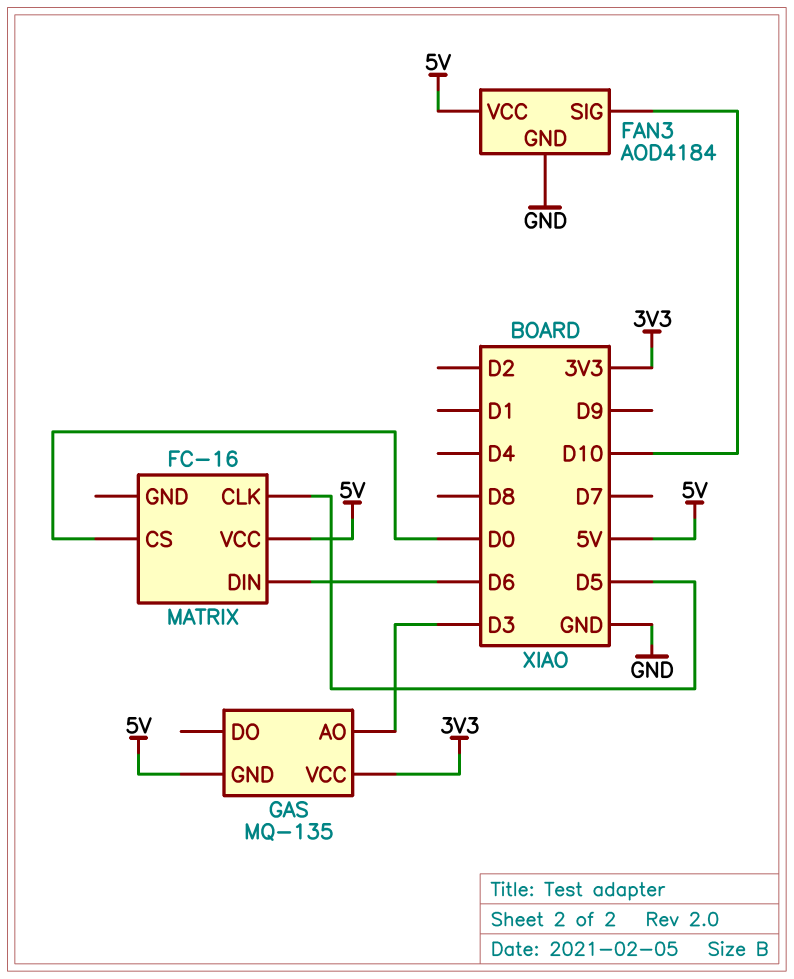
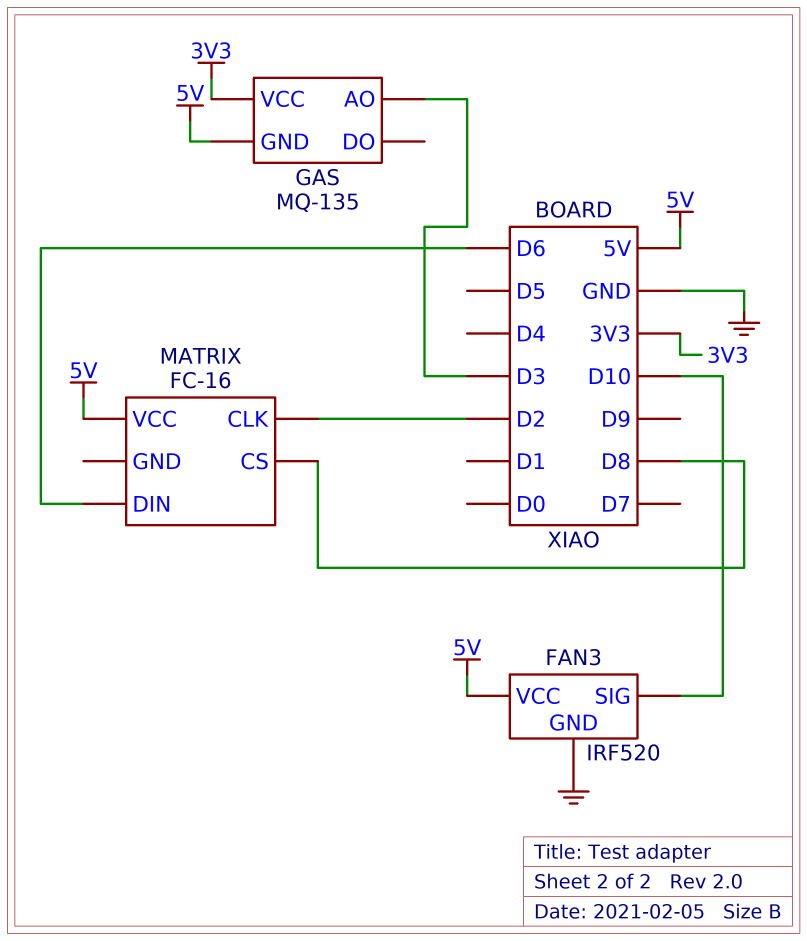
FAN3: AOD4184 -> IRF520
MATRIX pin CLK: D5 -> D2
MATRIX pin CS: D0 -> D8

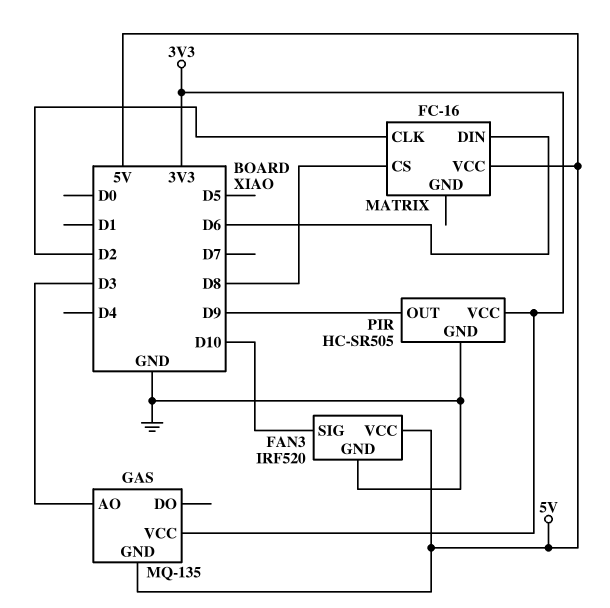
PIR: none -> HC-SR505
PIR pin GND: none -> GND
PIR pin OUT: none -> D9
PIR pin VCC: none -> 3V3

